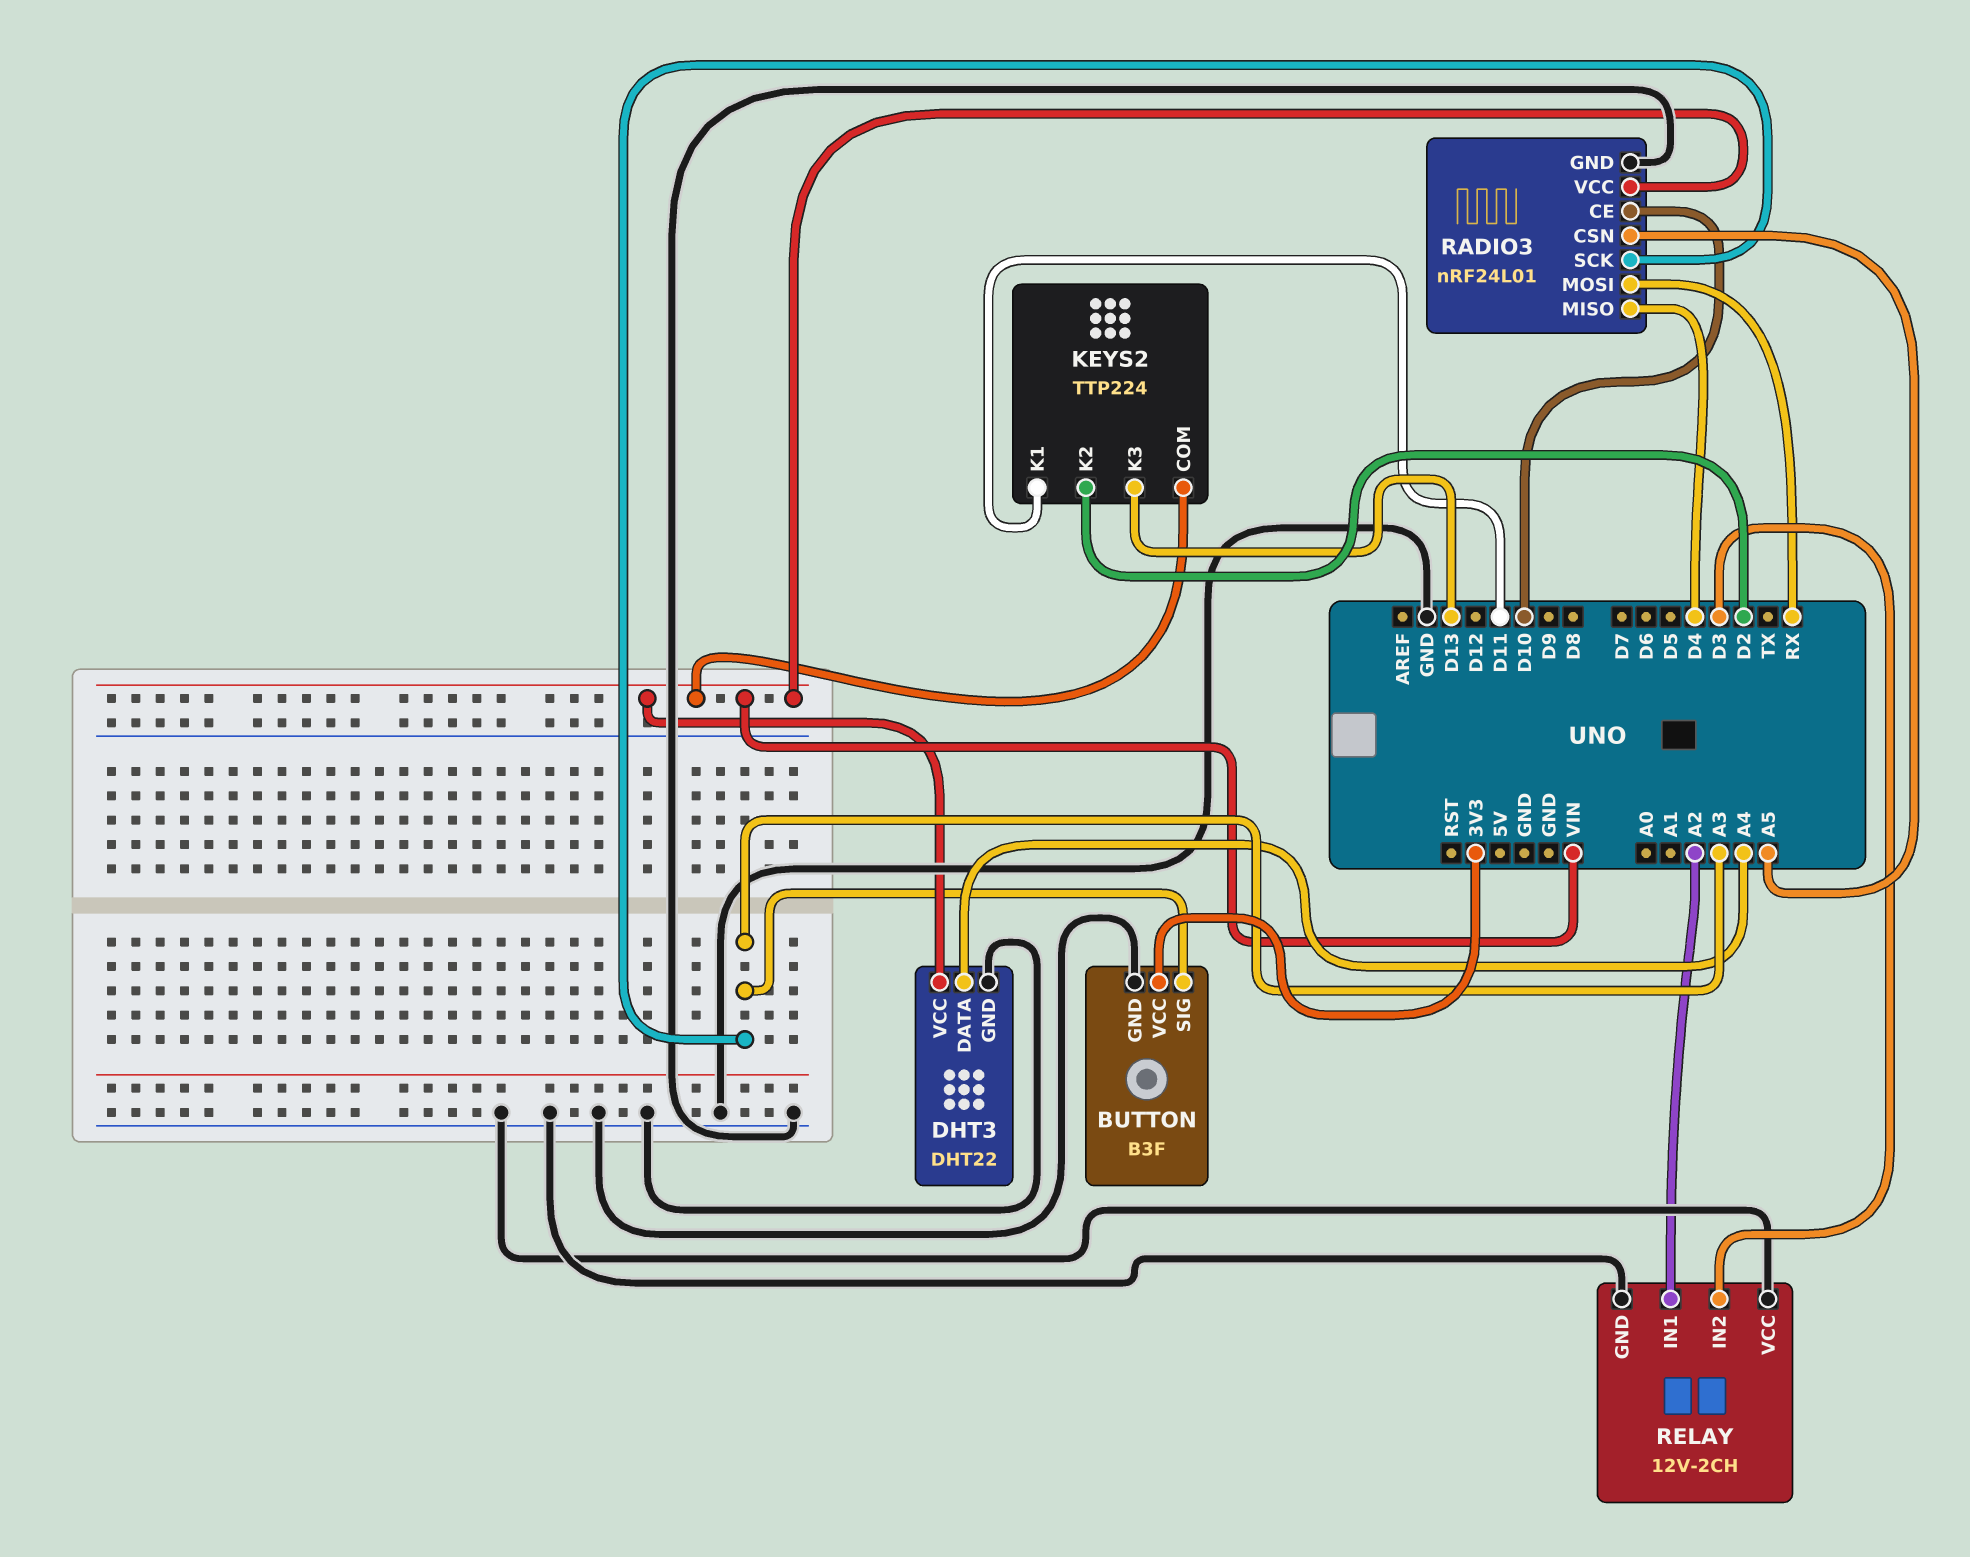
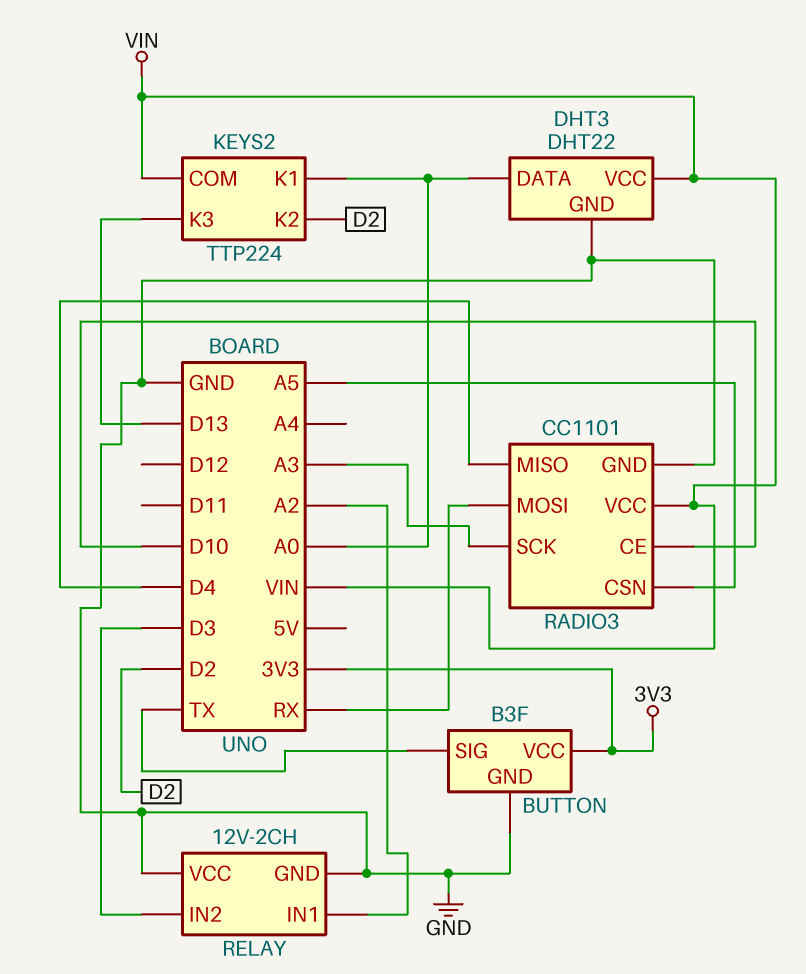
BUTTON pin SIG: A3 -> TX
DHT3 pin DATA: A4 -> A0
KEYS2 pin K1: D11 -> A0
RADIO3: nRF24L01 -> CC1101

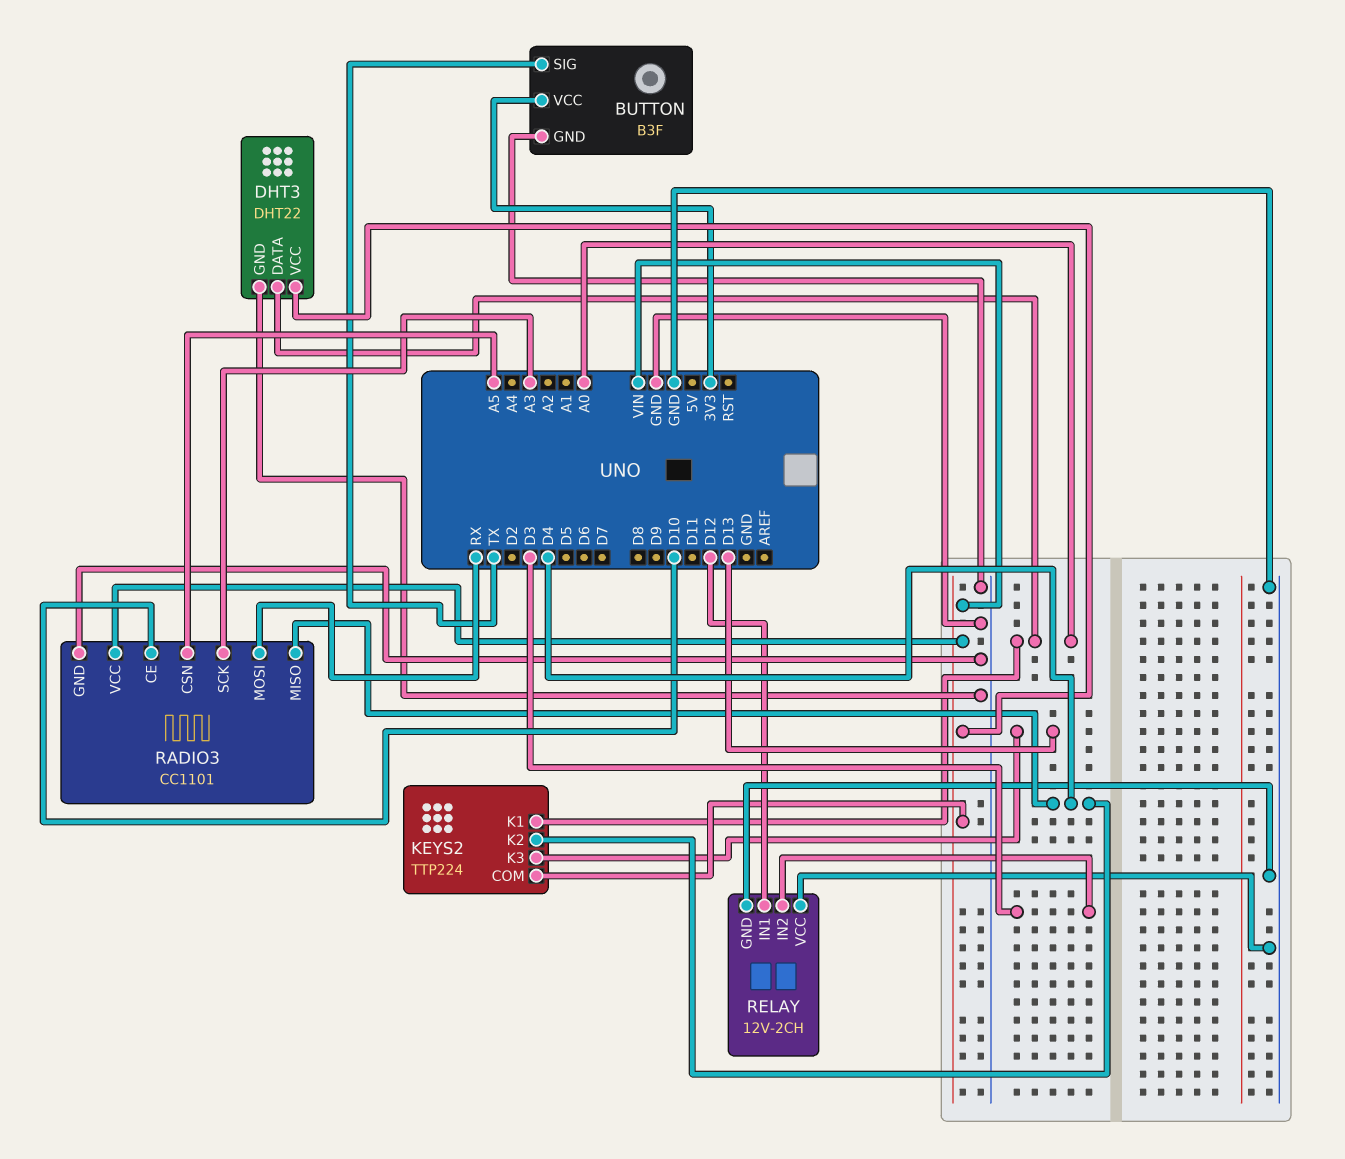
KEYS2 pin K2: D2 -> D4
RELAY pin IN1: A2 -> D12

